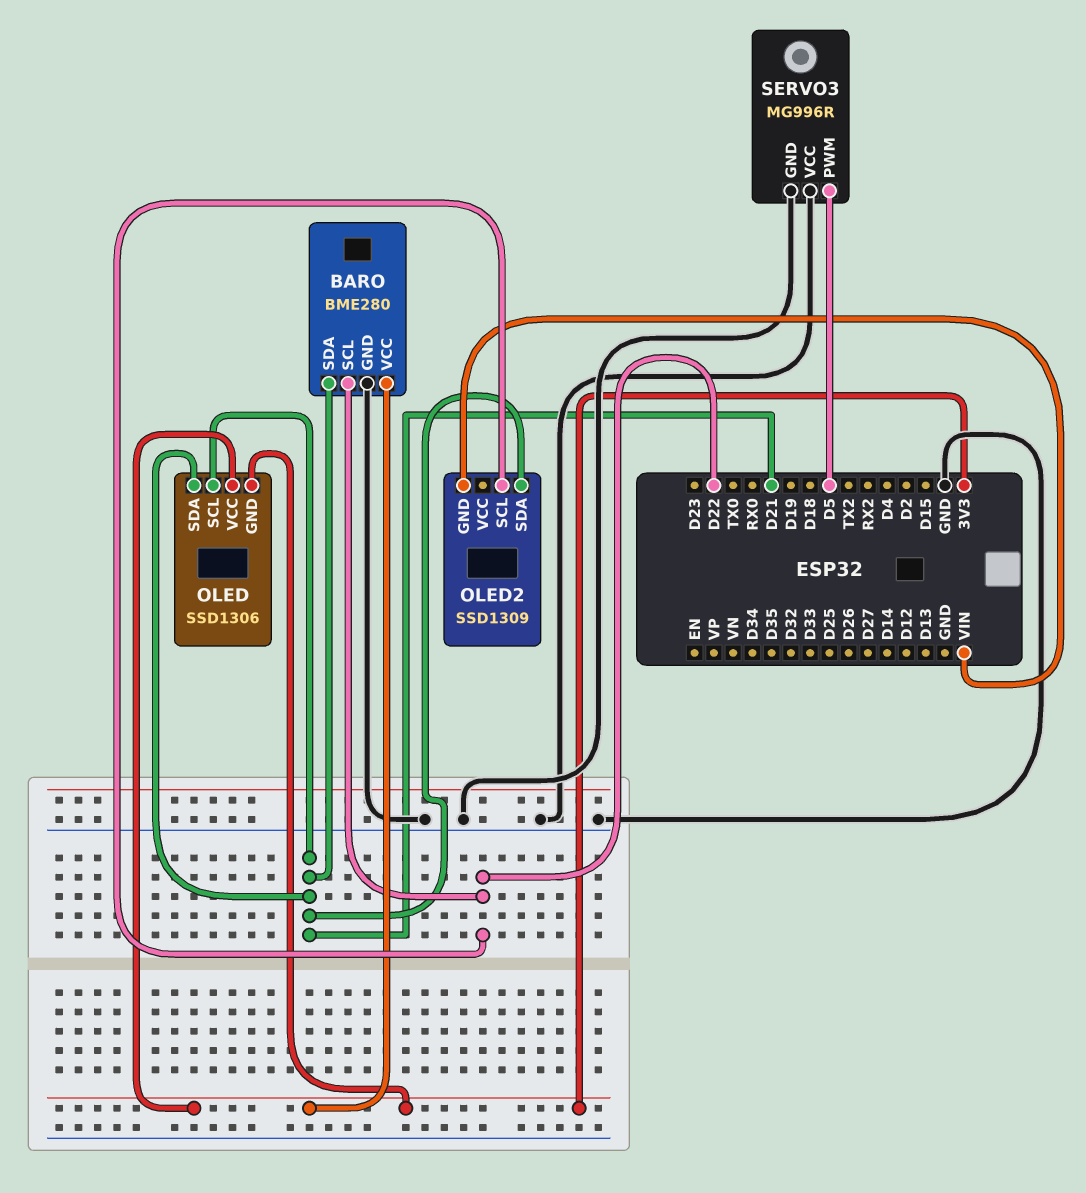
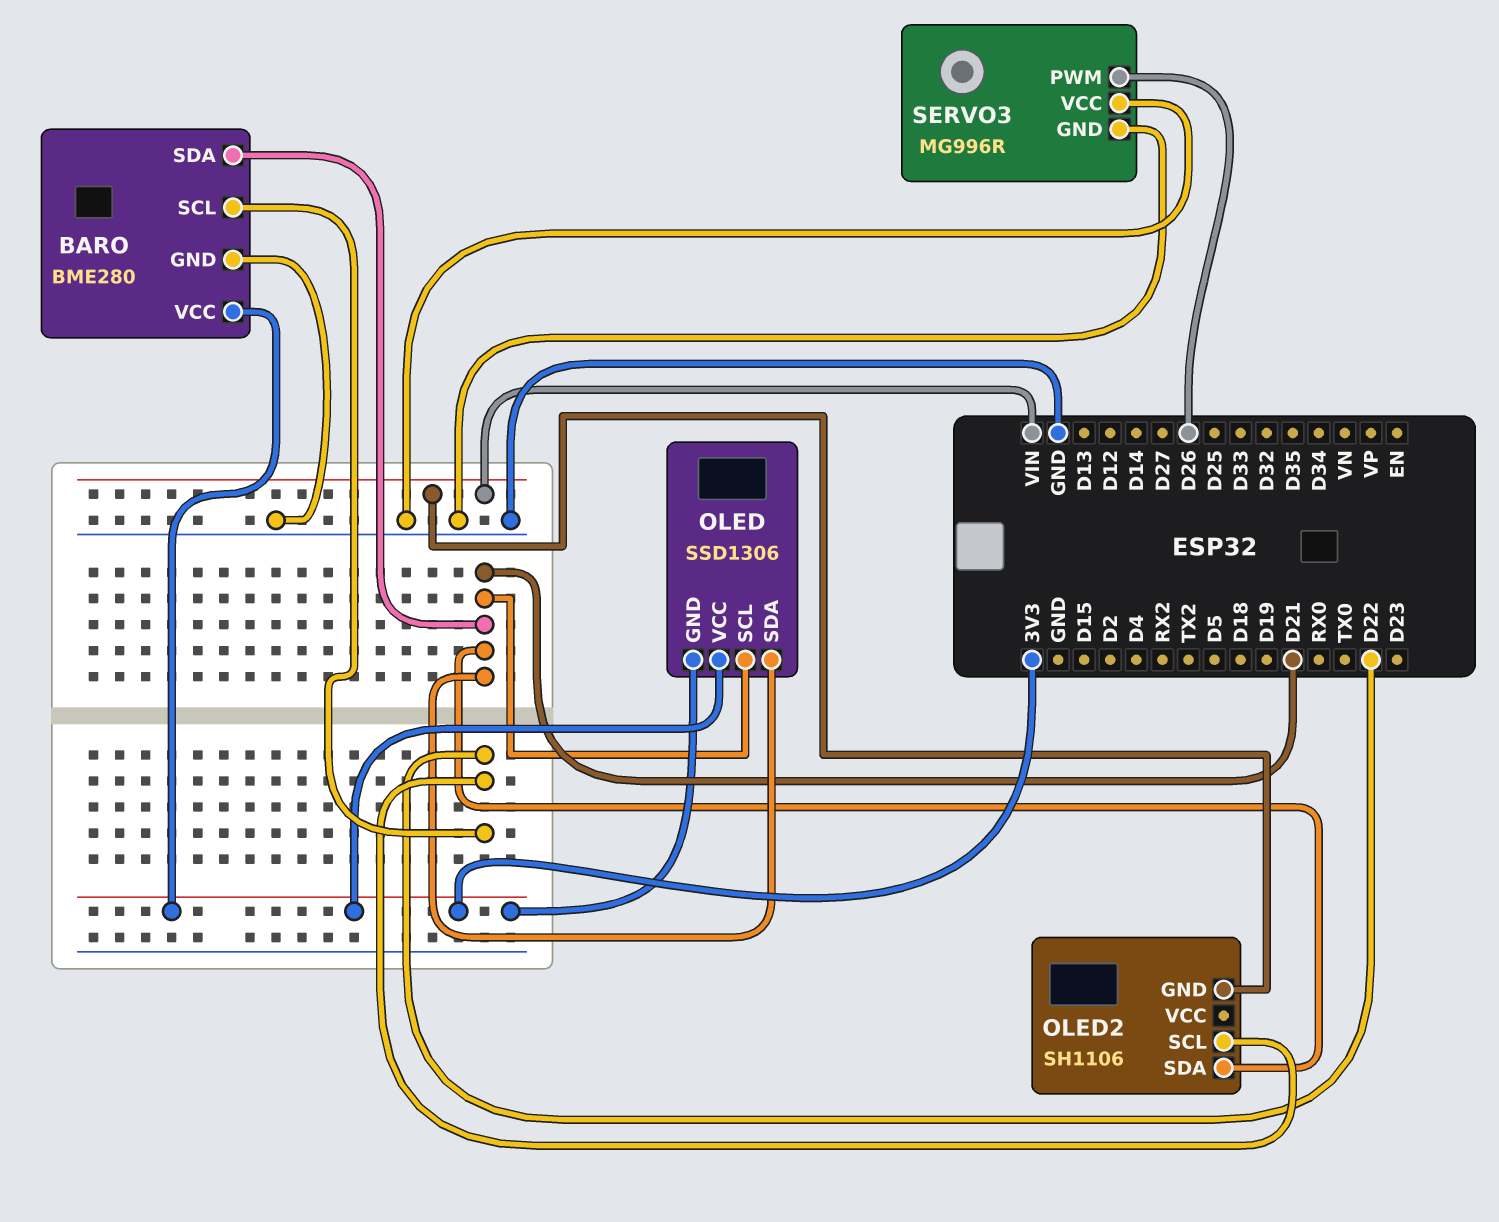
OLED2: SSD1309 -> SH1106
SERVO3 pin PWM: D5 -> D26

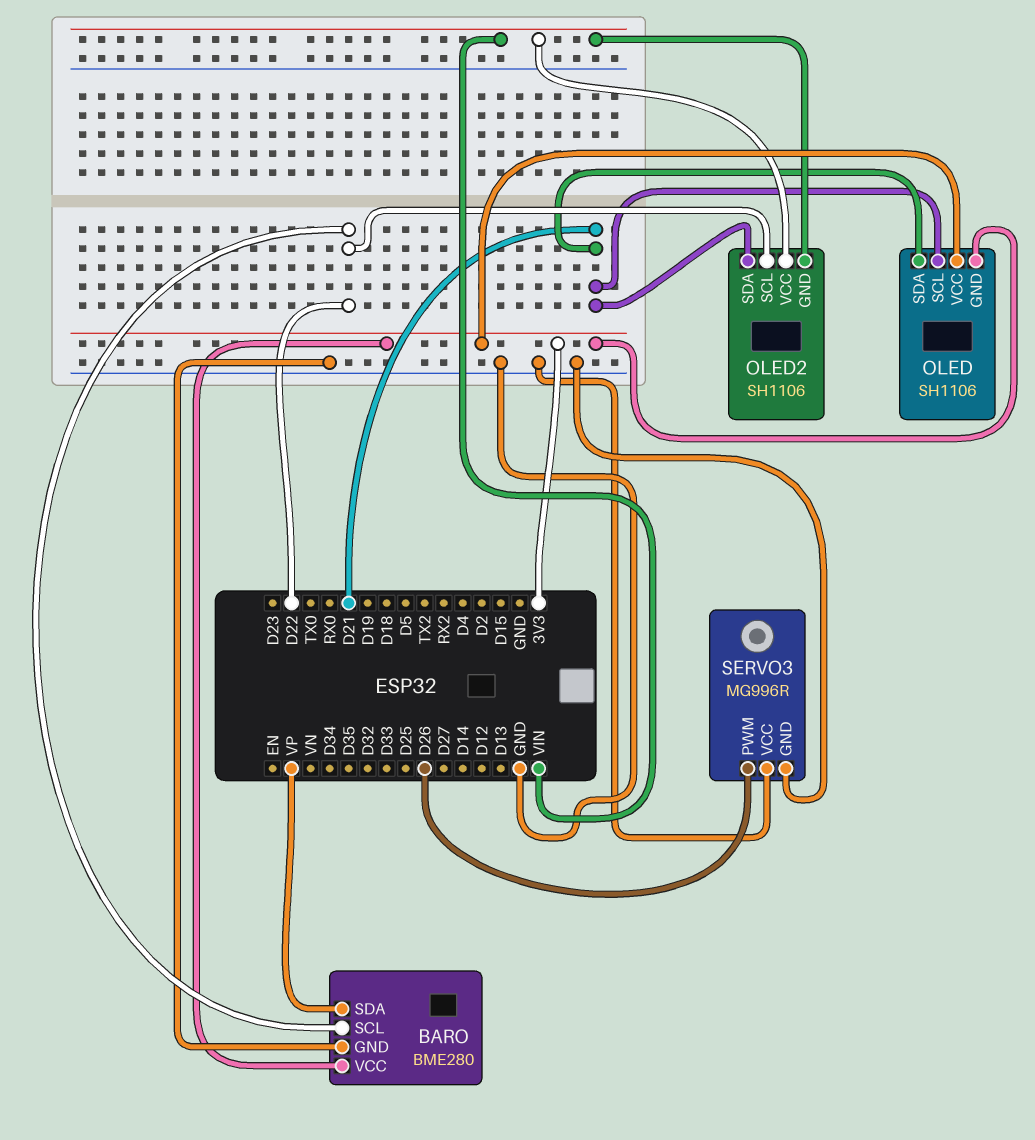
BARO pin SDA: D21 -> VP
OLED: SSD1306 -> SH1106
OLED2 pin VCC: none -> VIN

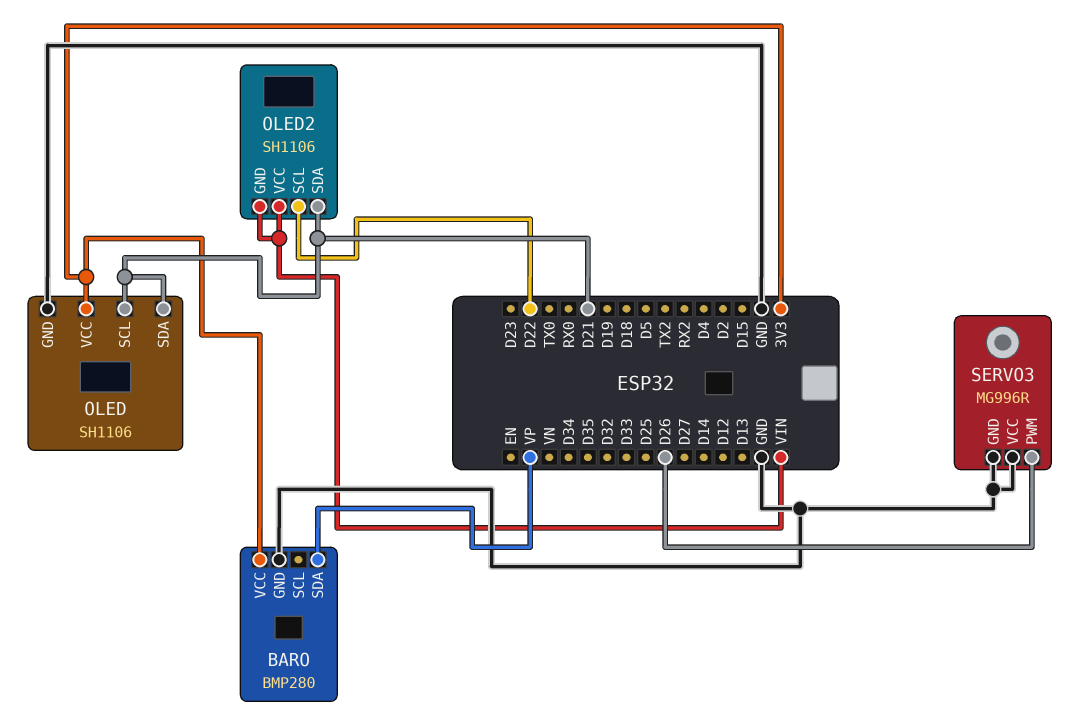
BARO: BME280 -> BMP280
BARO pin SCL: D22 -> none
OLED pin GND: 3V3 -> GND

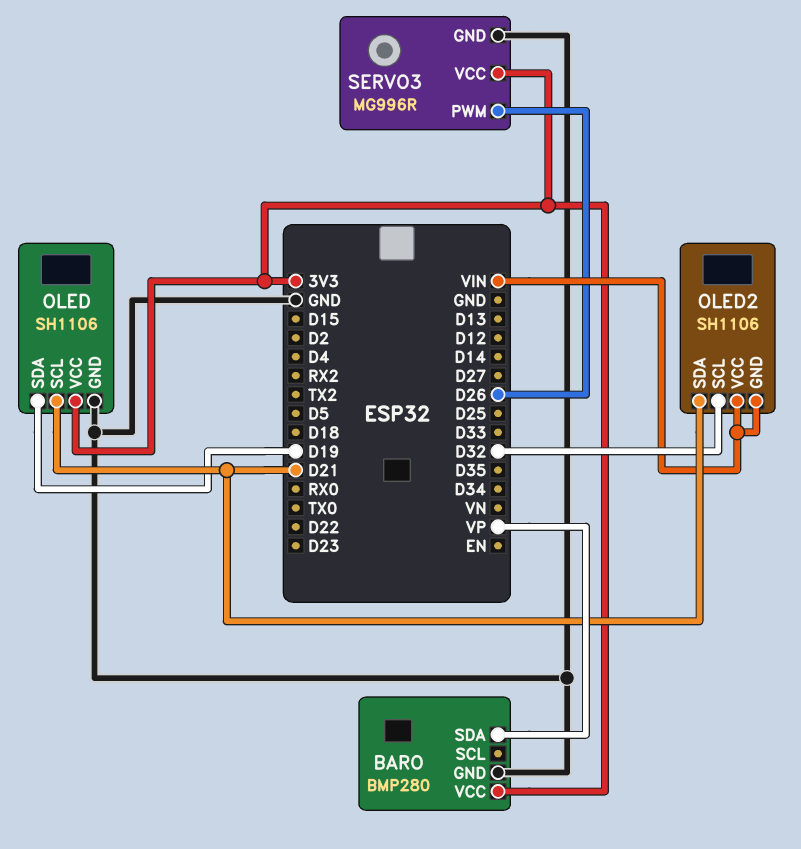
OLED pin SDA: D21 -> D19
OLED2 pin SCL: D22 -> D32
SERVO3 pin VCC: GND -> 3V3

